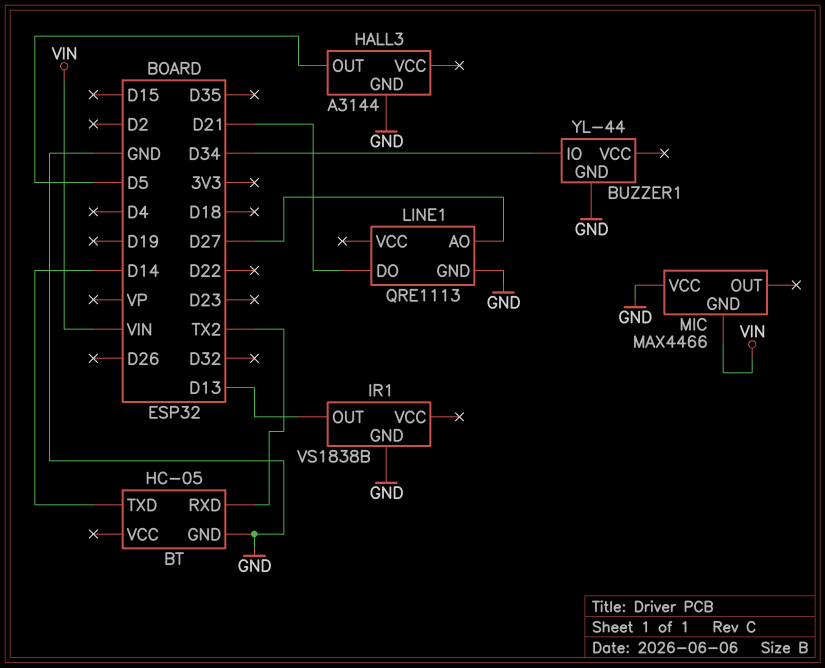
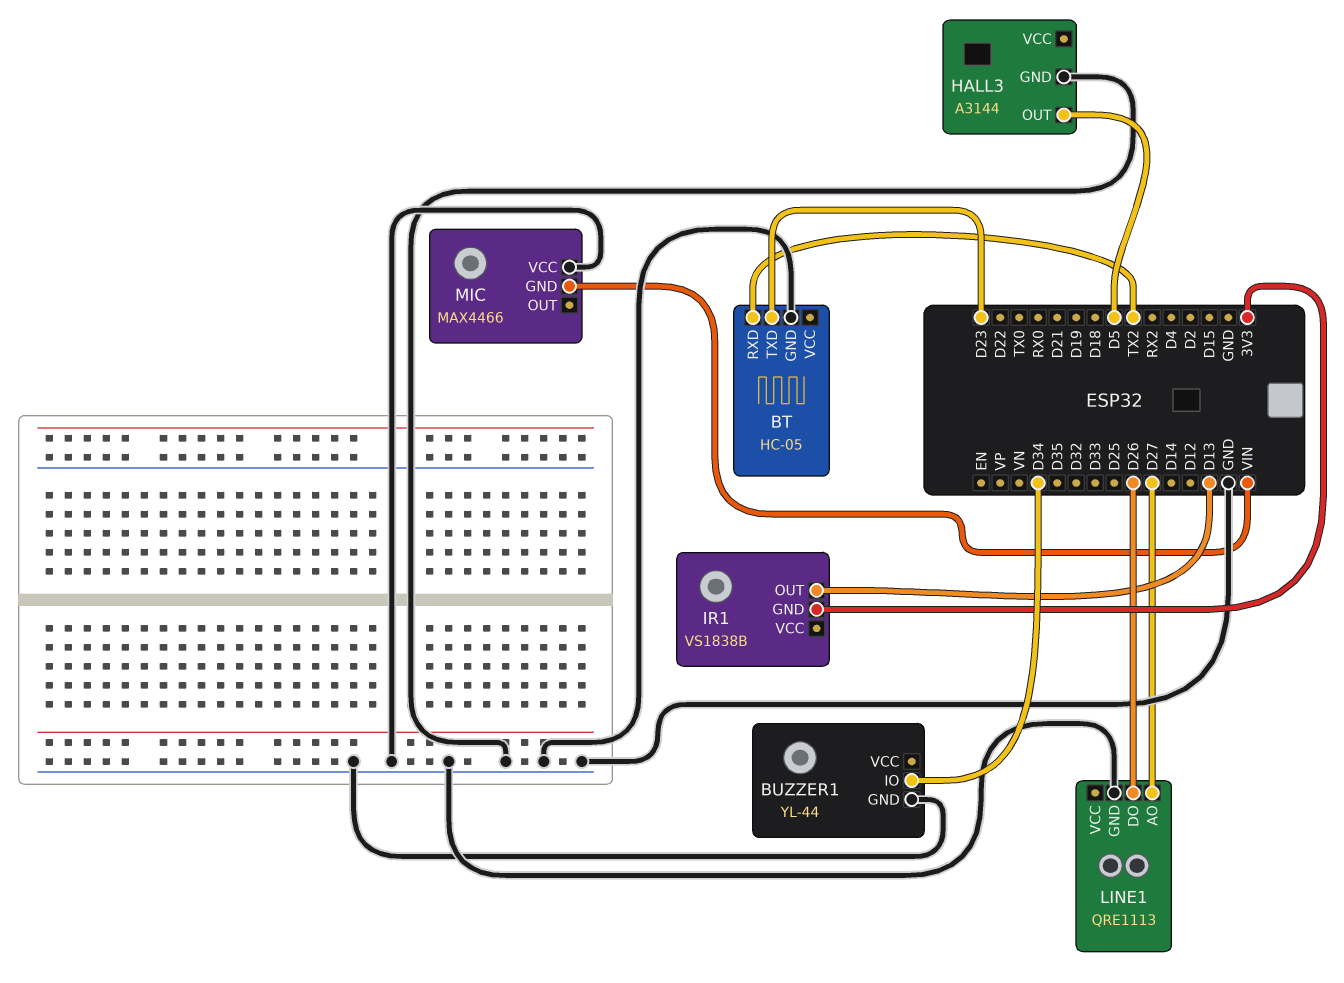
BT pin TXD: D14 -> D23
IR1 pin GND: GND -> 3V3
LINE1 pin DO: D21 -> D26

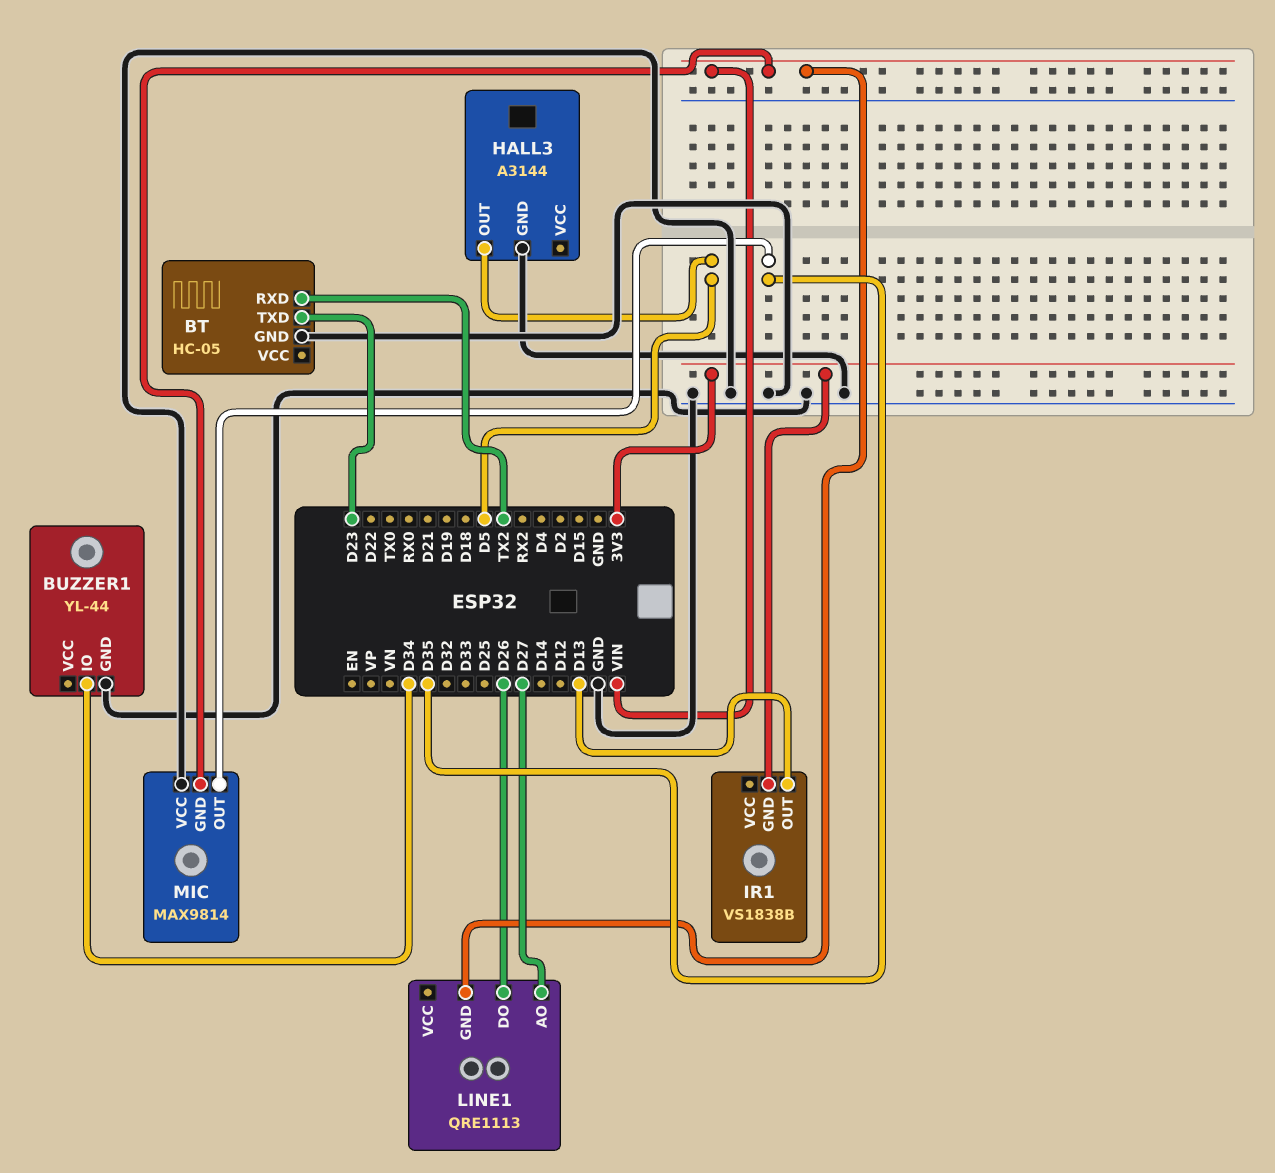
LINE1 pin GND: GND -> VIN
MIC: MAX4466 -> MAX9814
MIC pin OUT: none -> D35

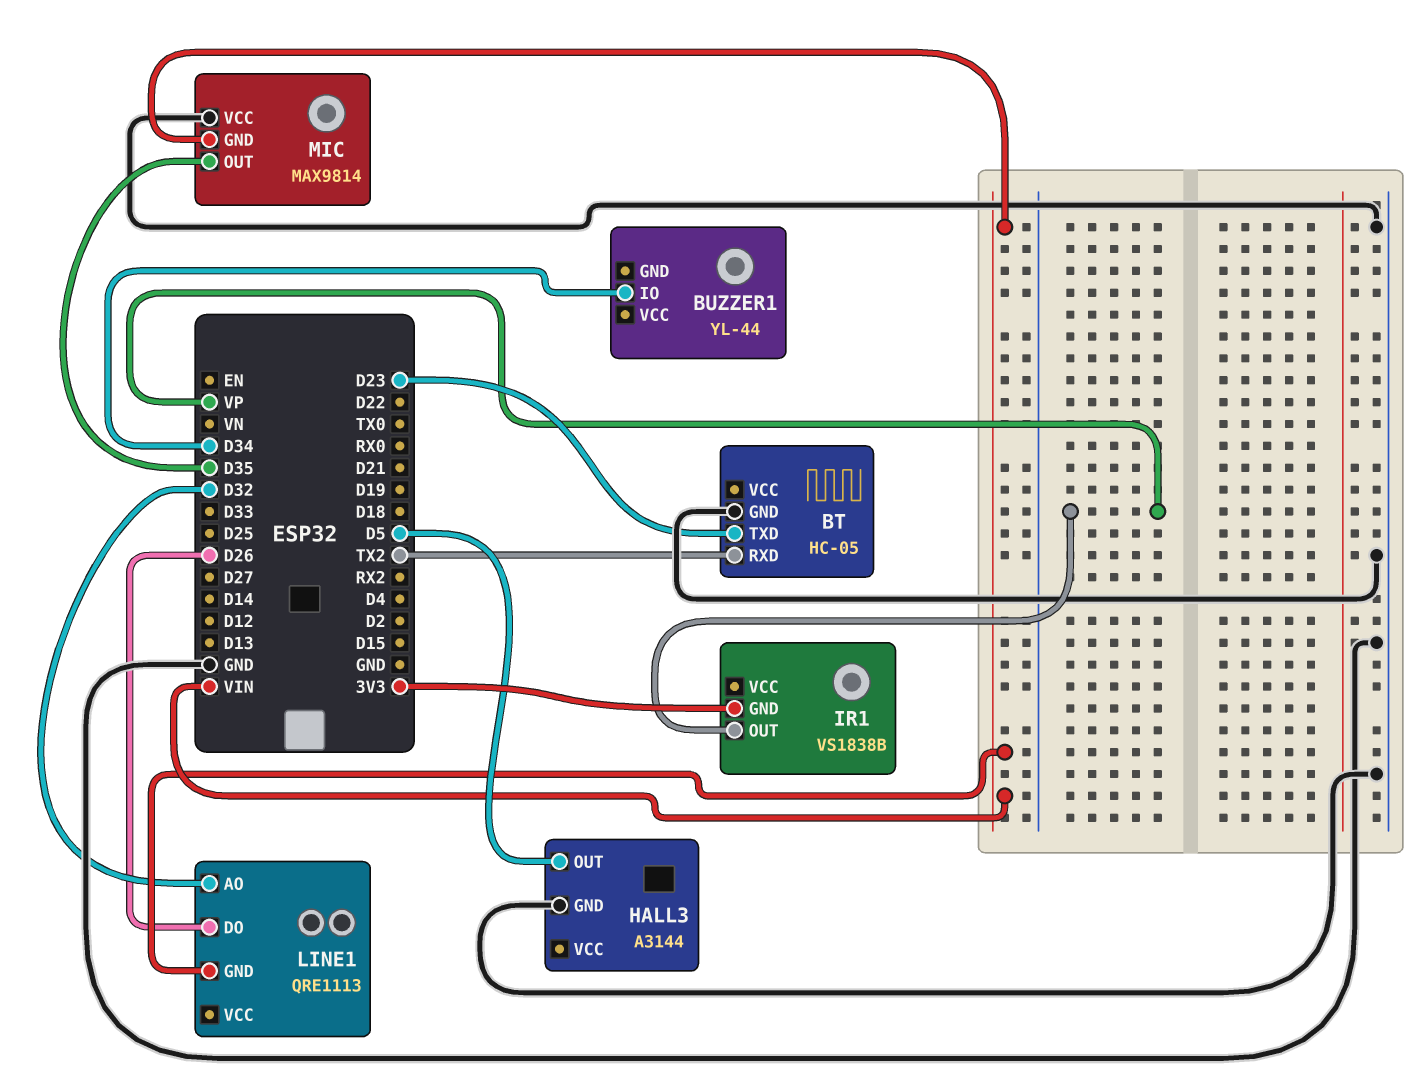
BUZZER1 pin GND: GND -> none
IR1 pin OUT: D13 -> VP
LINE1 pin AO: D27 -> D32

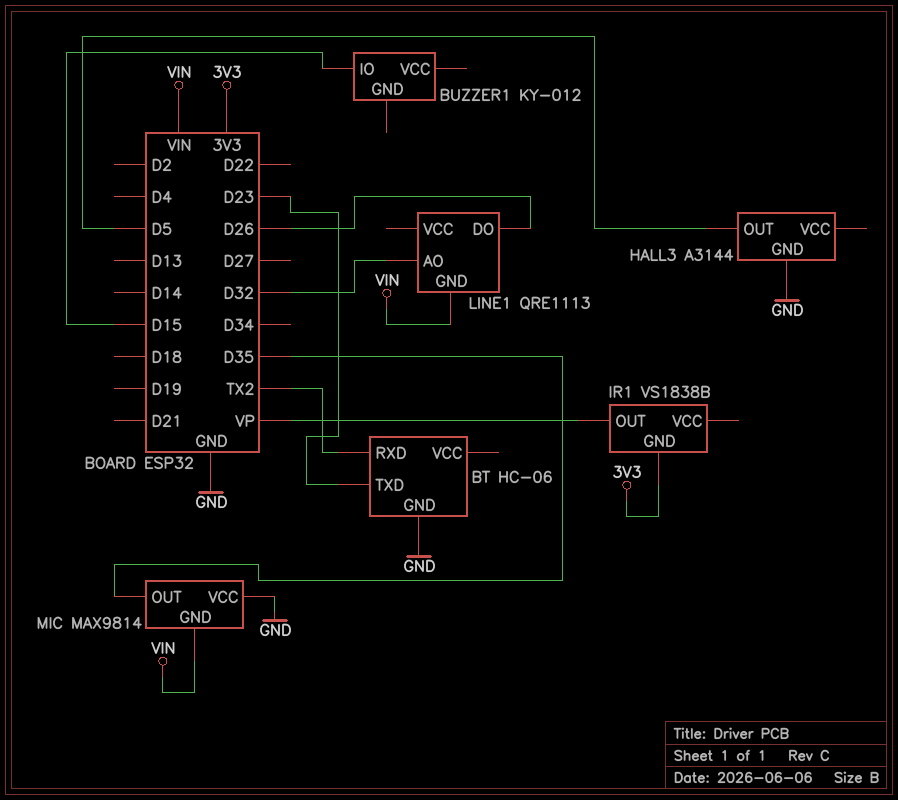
BT: HC-05 -> HC-06
BUZZER1: YL-44 -> KY-012
BUZZER1 pin IO: D34 -> D15

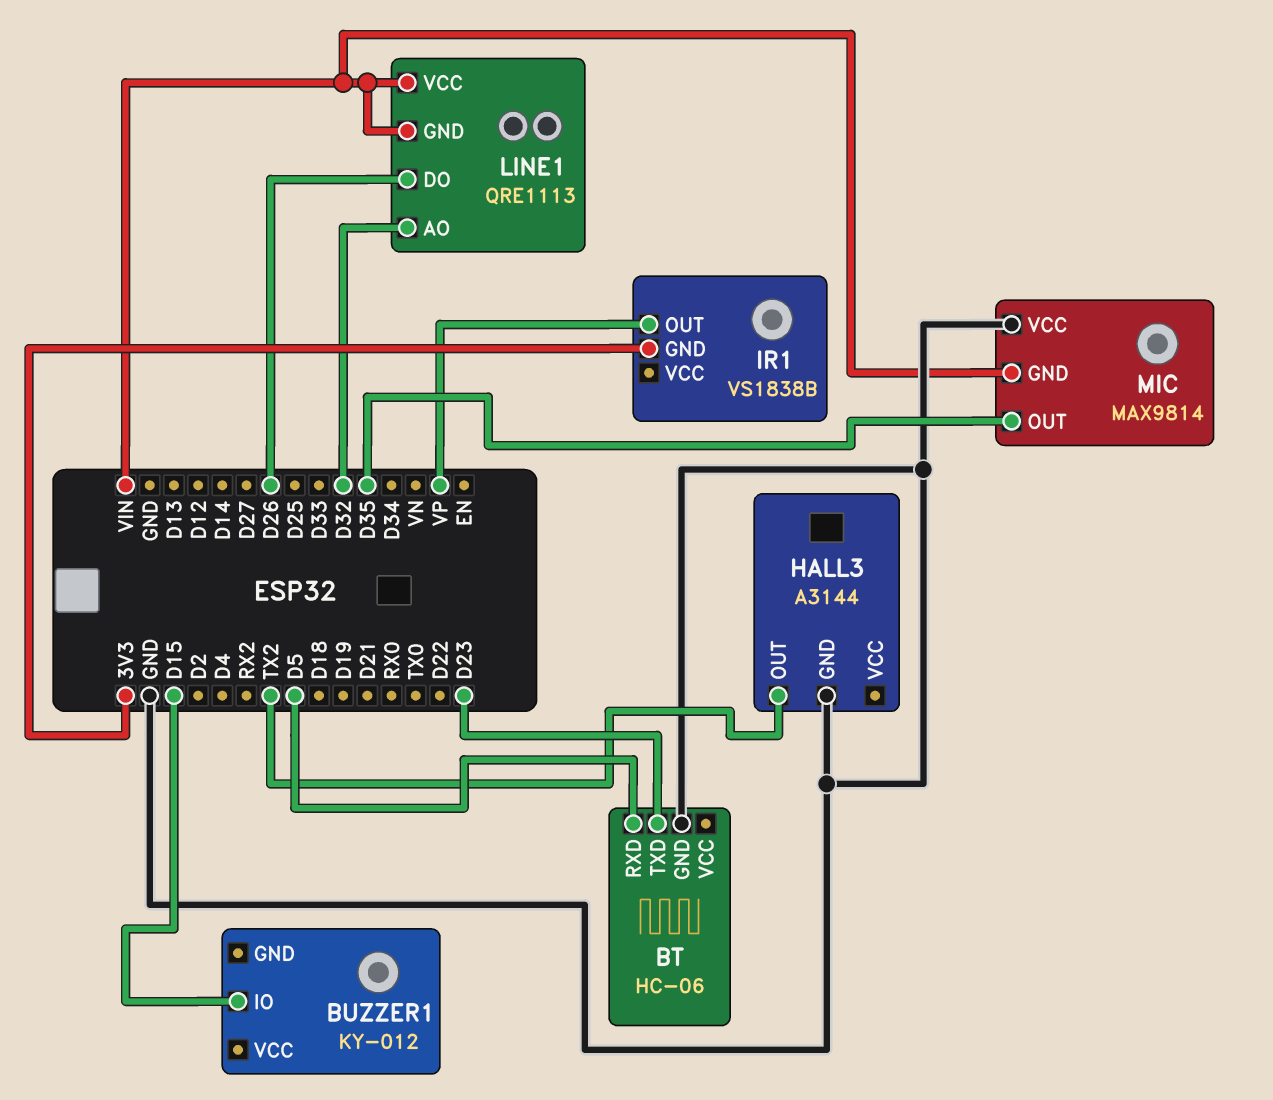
BT pin RXD: TX2 -> D5
HALL3 pin OUT: D5 -> TX2
LINE1 pin VCC: none -> VIN

